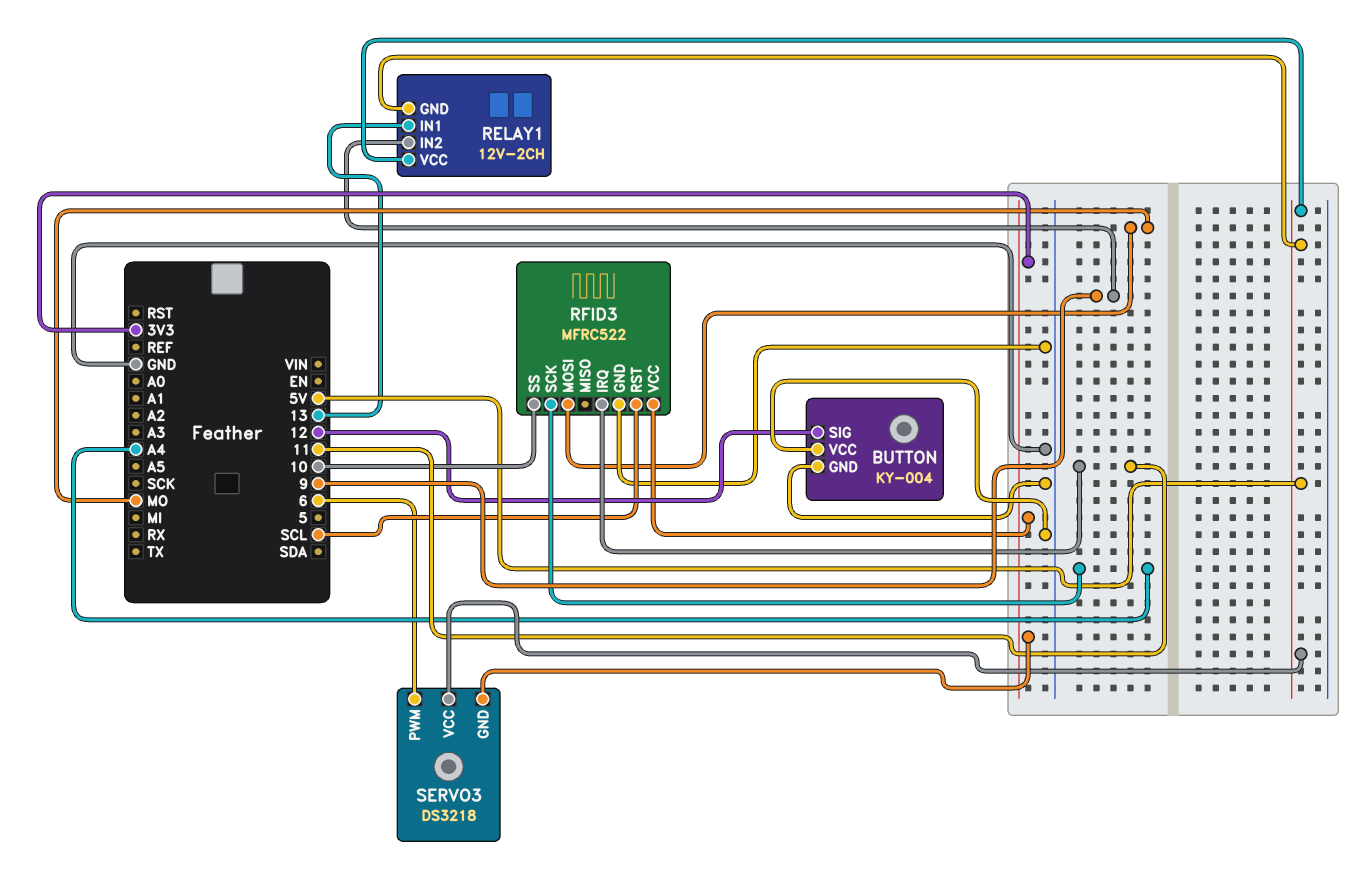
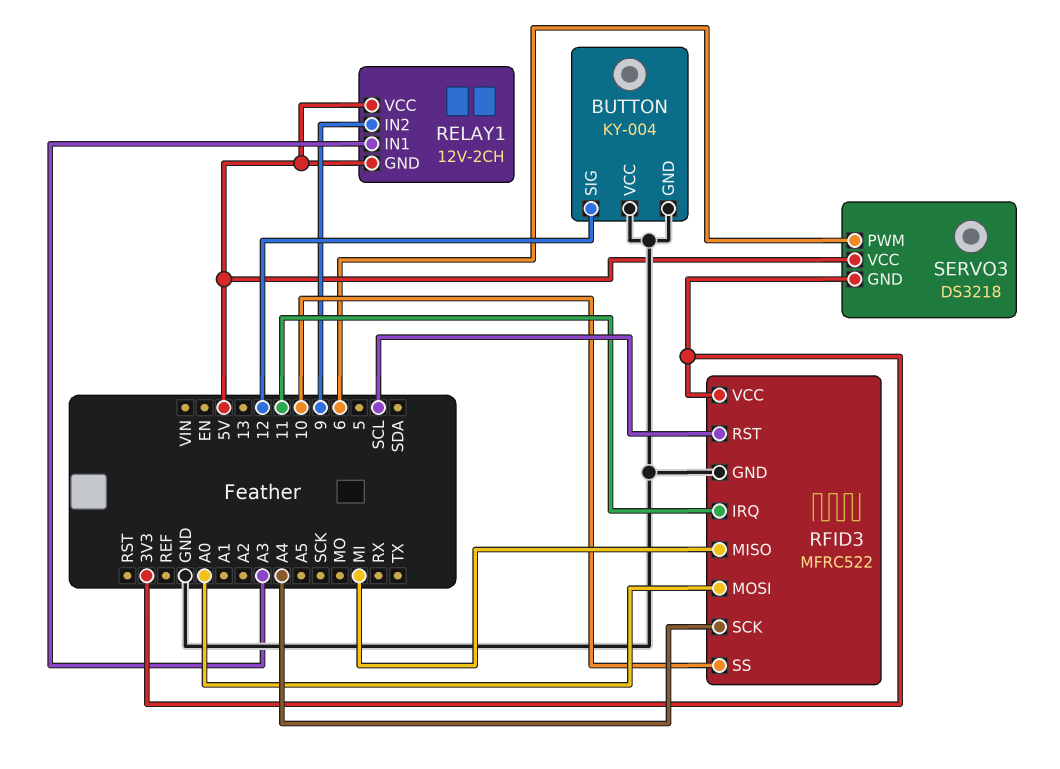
RELAY1 pin IN1: 13 -> A3
RFID3 pin MISO: none -> MI
RFID3 pin MOSI: MO -> A0

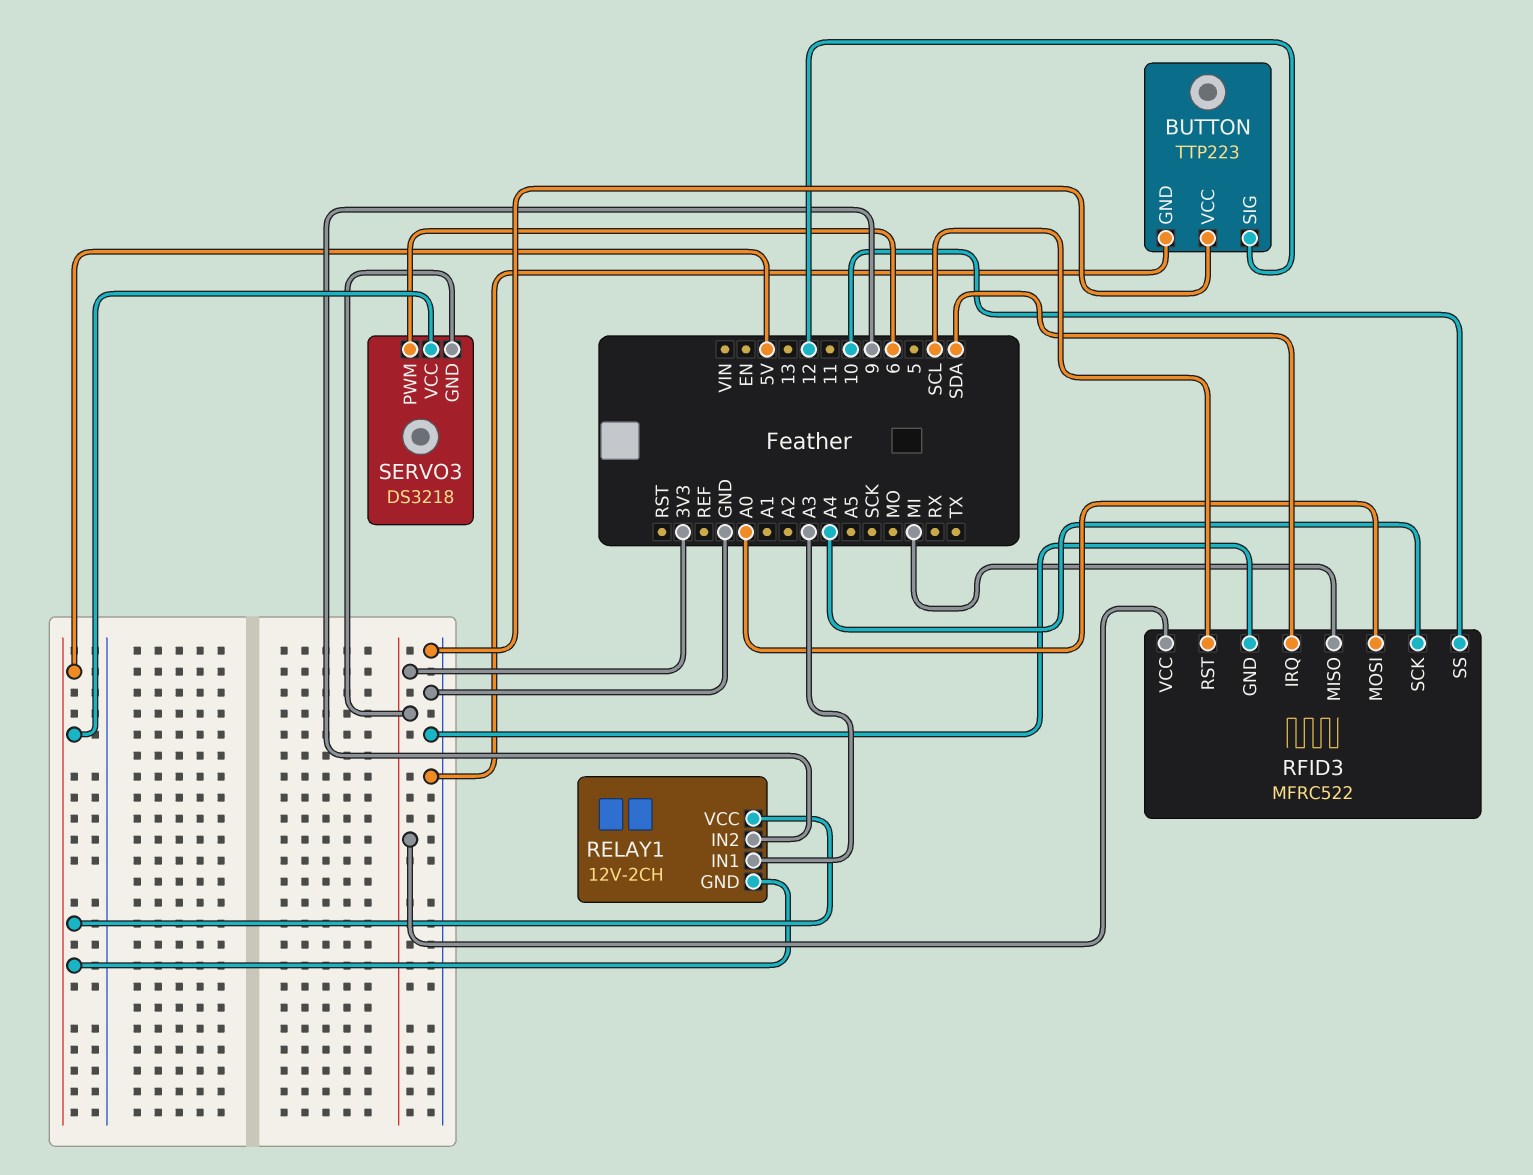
BUTTON: KY-004 -> TTP223
RFID3 pin IRQ: 11 -> SDA

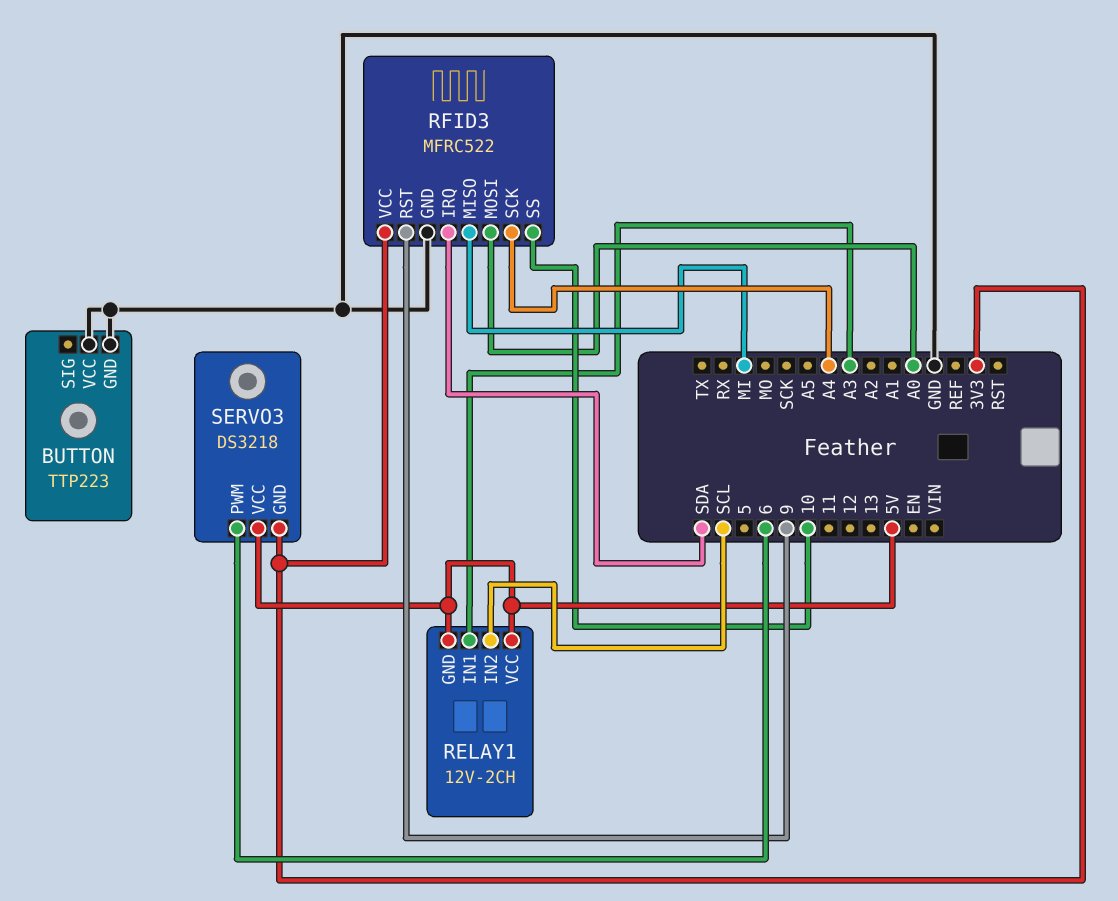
BUTTON pin SIG: 12 -> none
RELAY1 pin IN2: 9 -> SCL
RFID3 pin RST: SCL -> 9

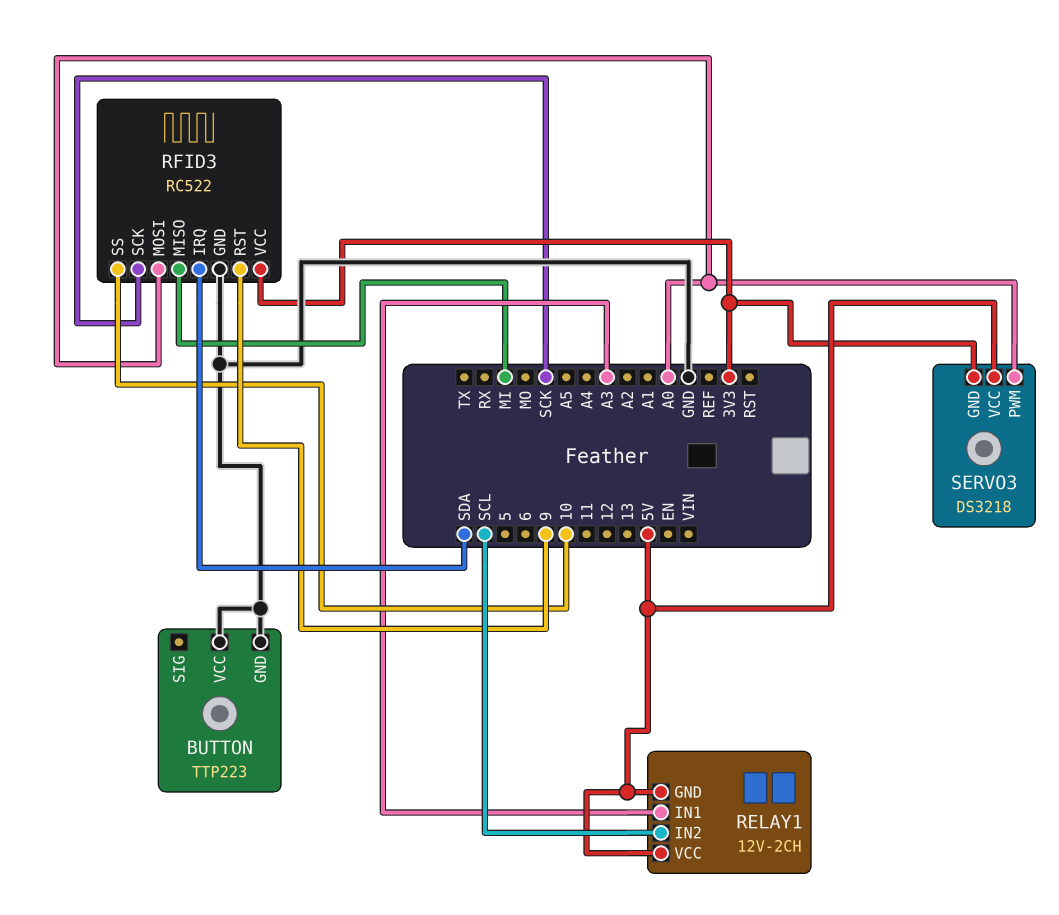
RFID3: MFRC522 -> RC522
RFID3 pin SCK: A4 -> SCK
SERVO3 pin PWM: 6 -> A0

